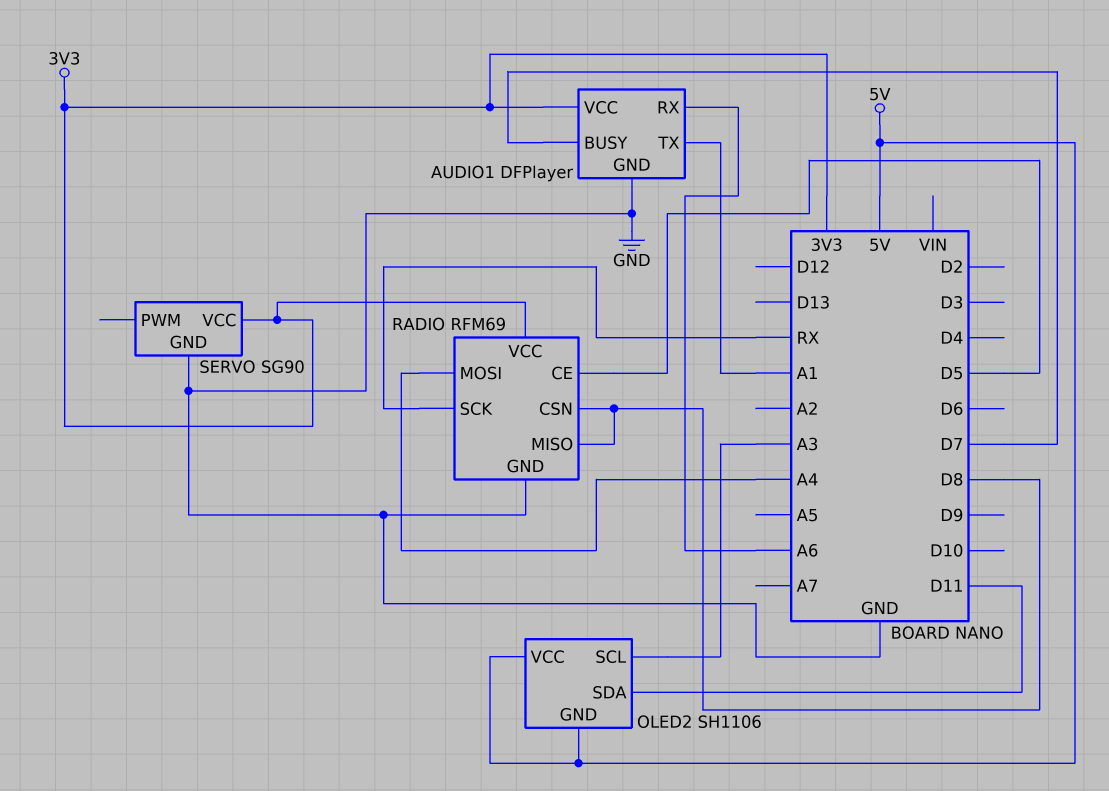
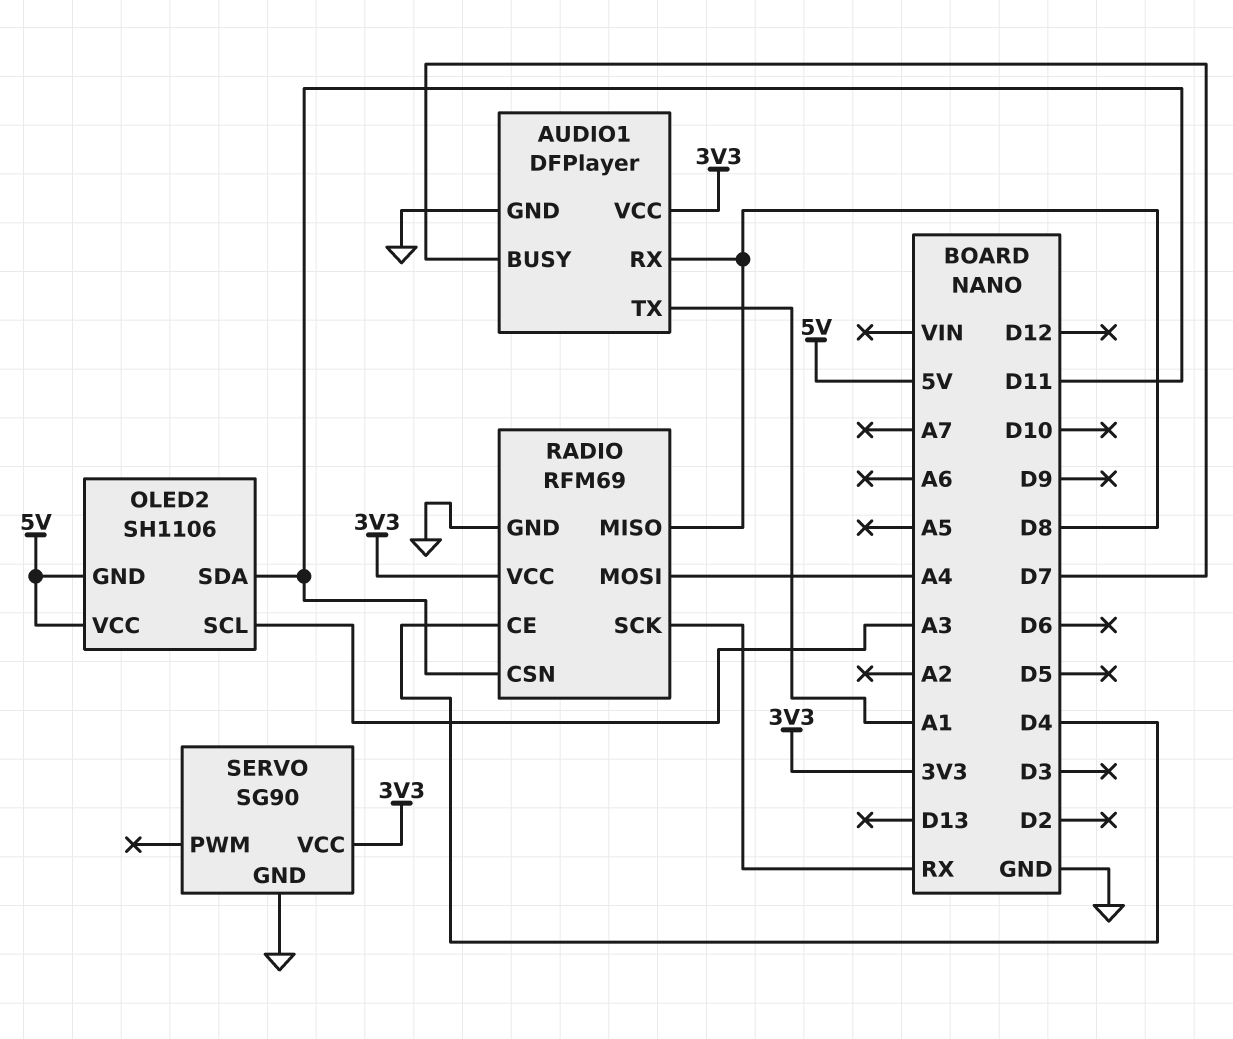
AUDIO1 pin RX: A6 -> D8
RADIO pin CE: D5 -> D4
RADIO pin CSN: D8 -> D11

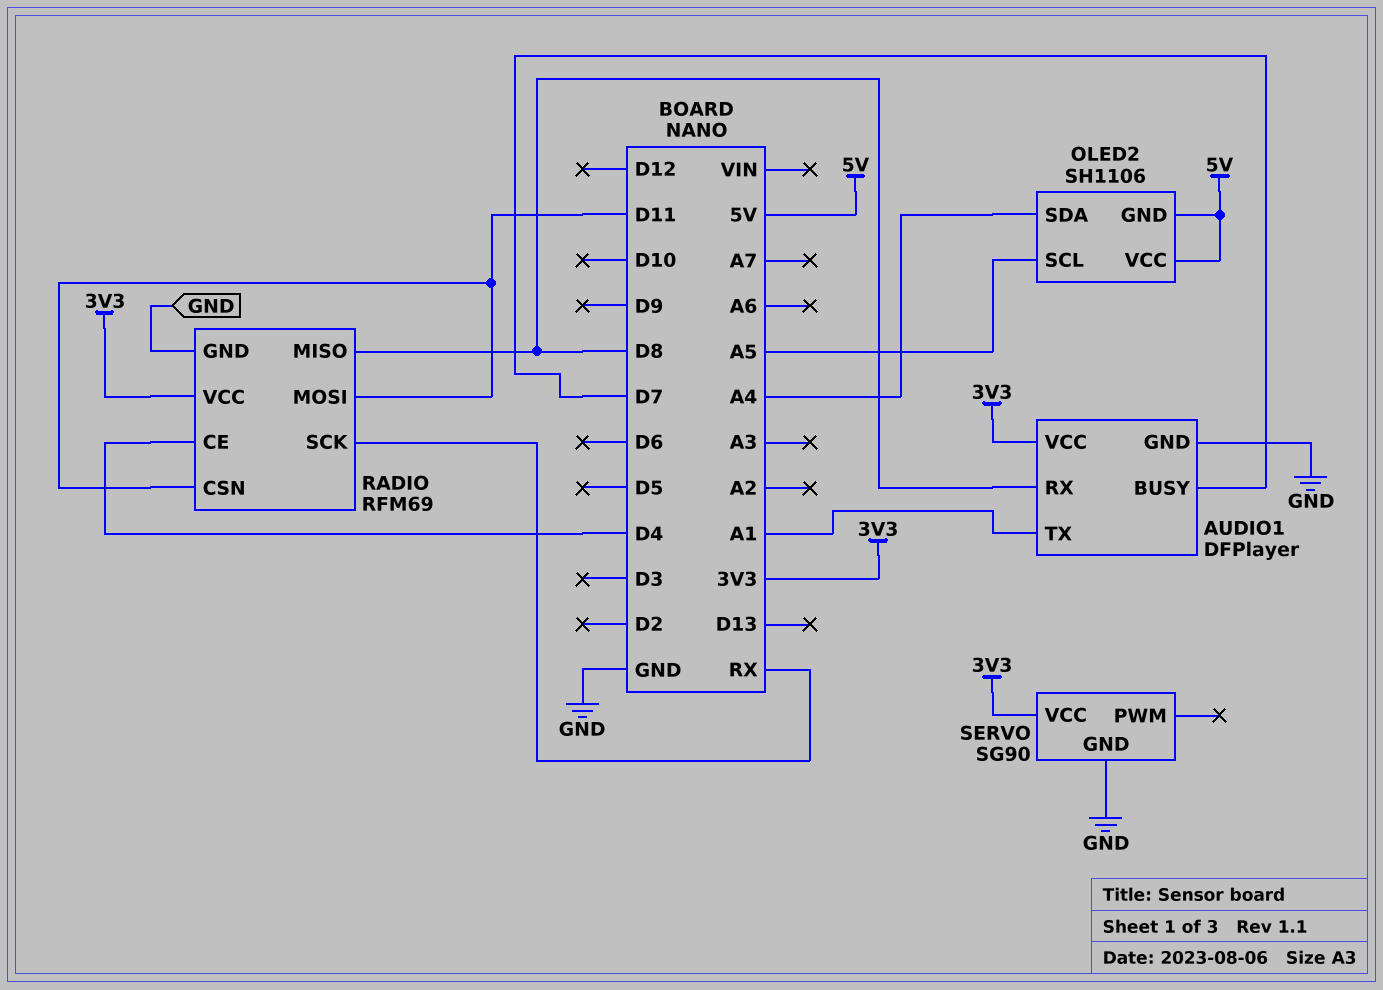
OLED2 pin SCL: A3 -> A5
OLED2 pin SDA: D11 -> A4
RADIO pin MOSI: A4 -> D11

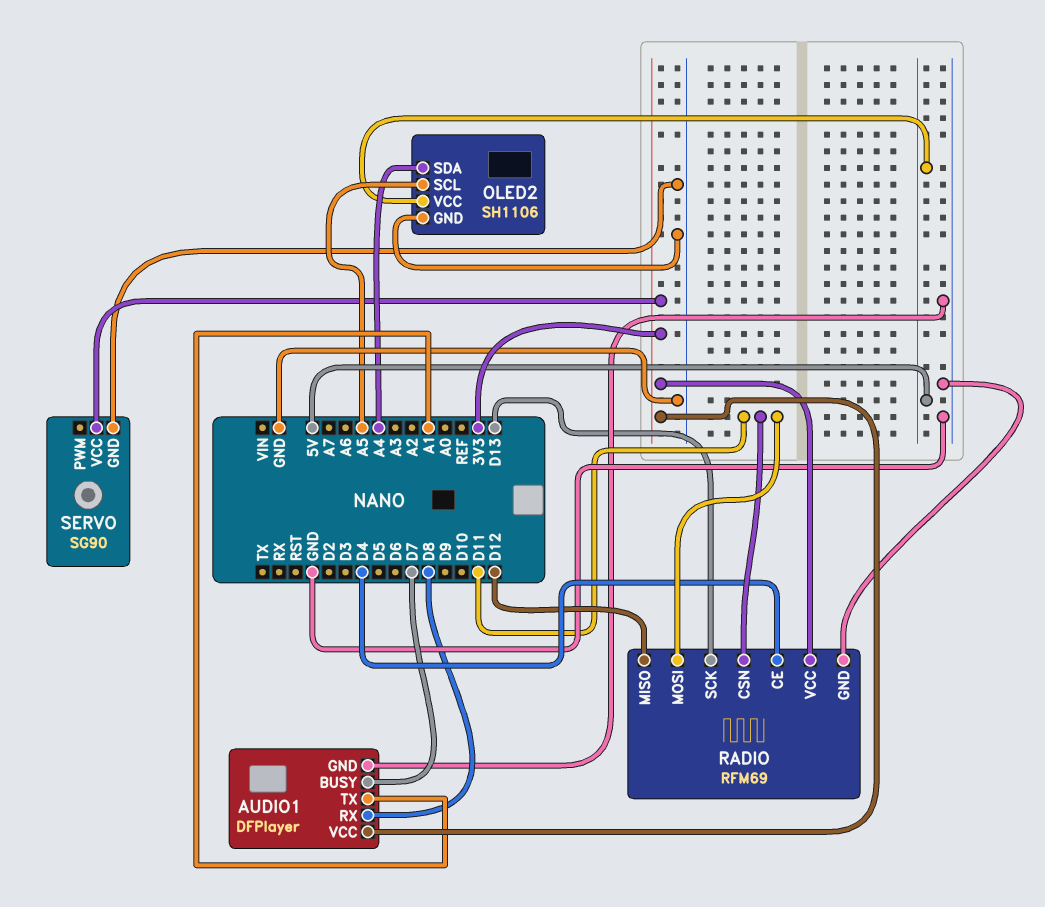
OLED2 pin GND: 5V -> GND
RADIO pin MISO: D8 -> D12
RADIO pin SCK: RX -> D13

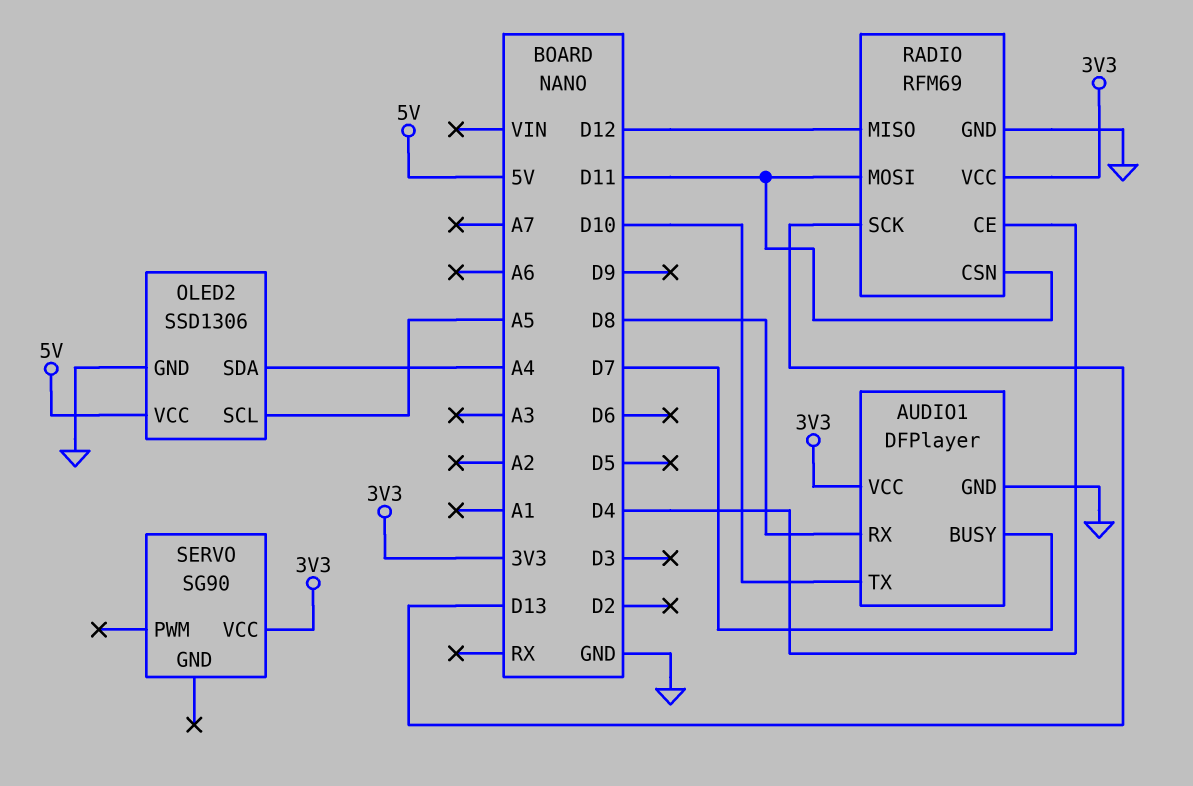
AUDIO1 pin TX: A1 -> D10
OLED2: SH1106 -> SSD1306
SERVO pin GND: GND -> none

